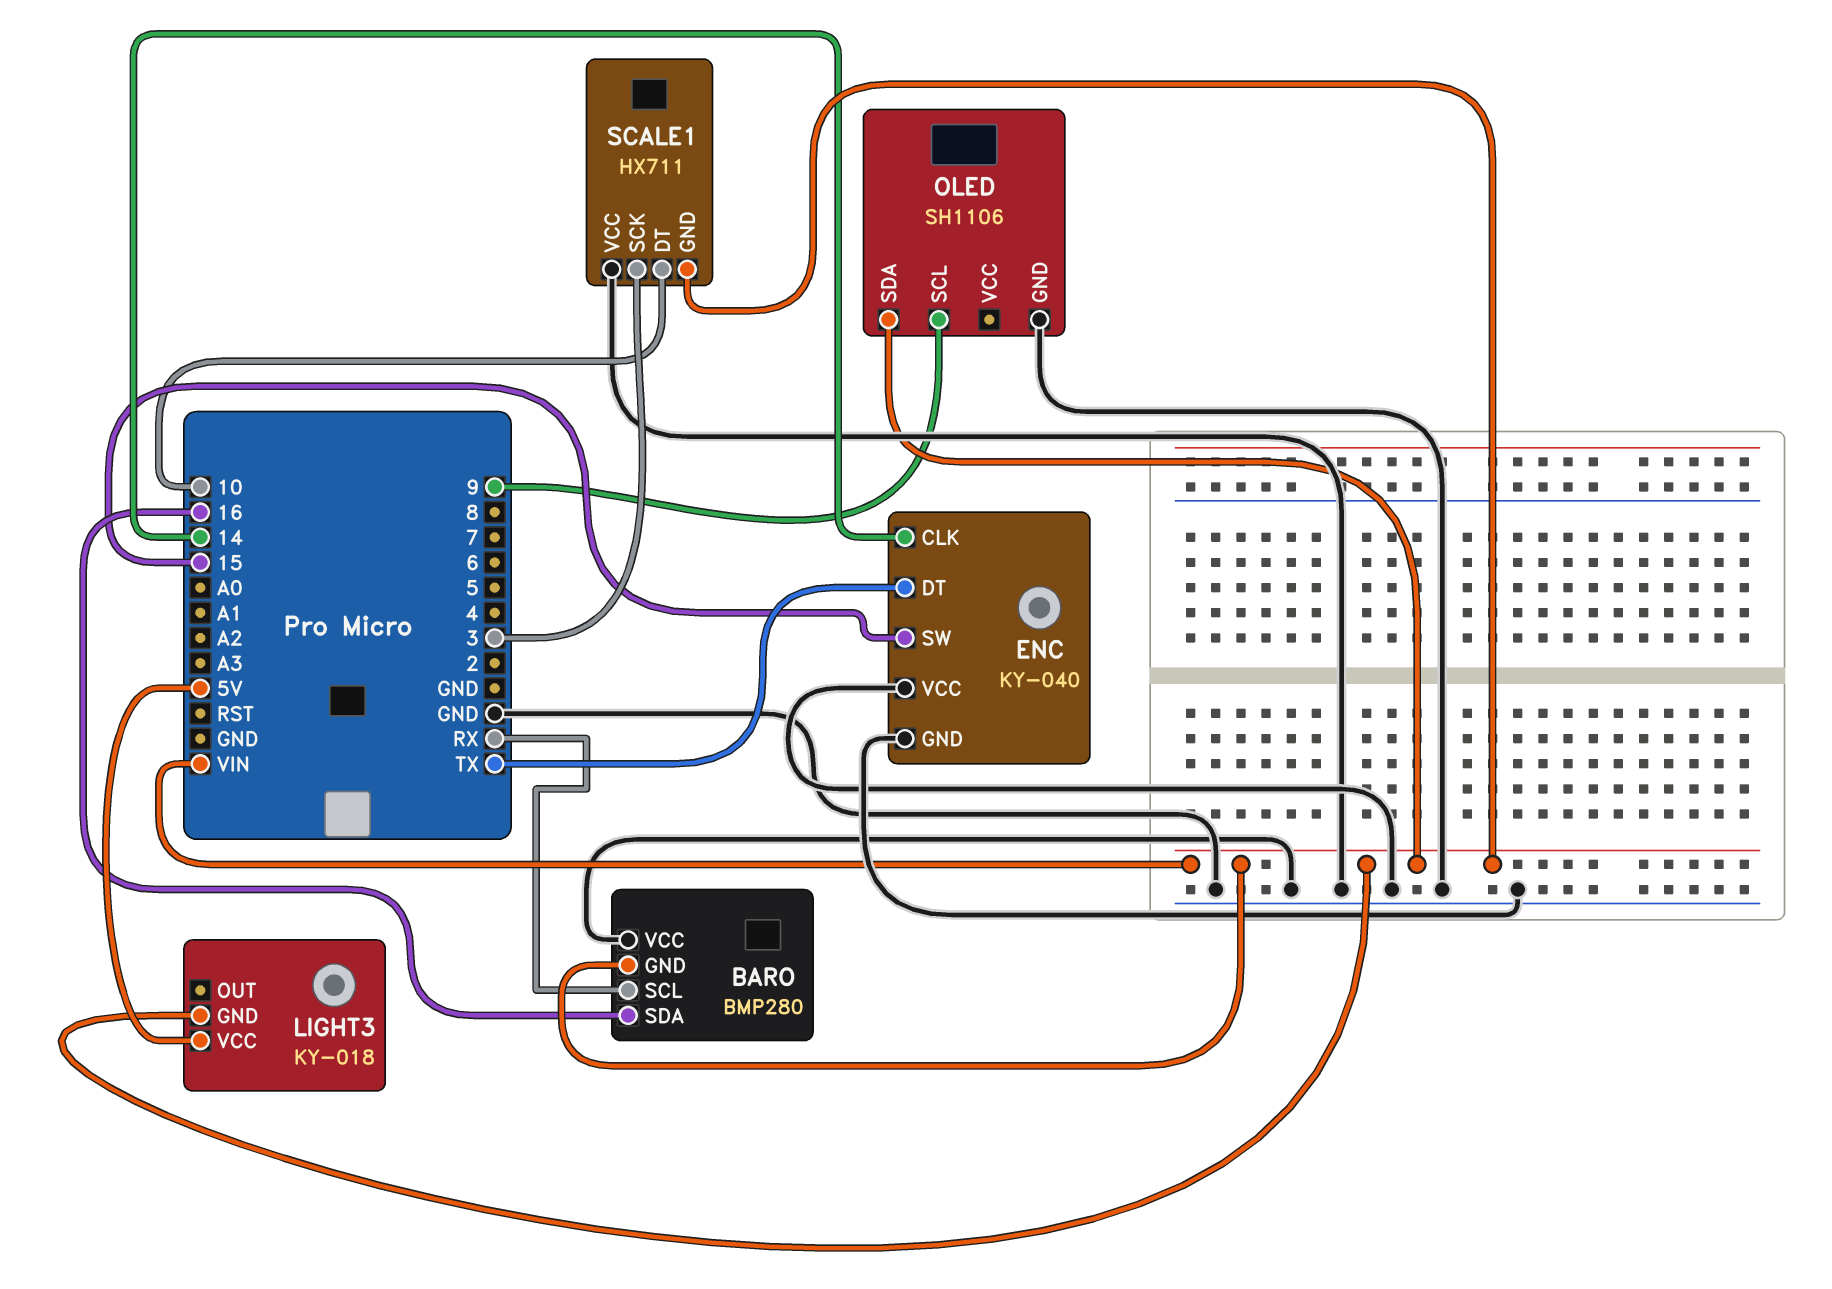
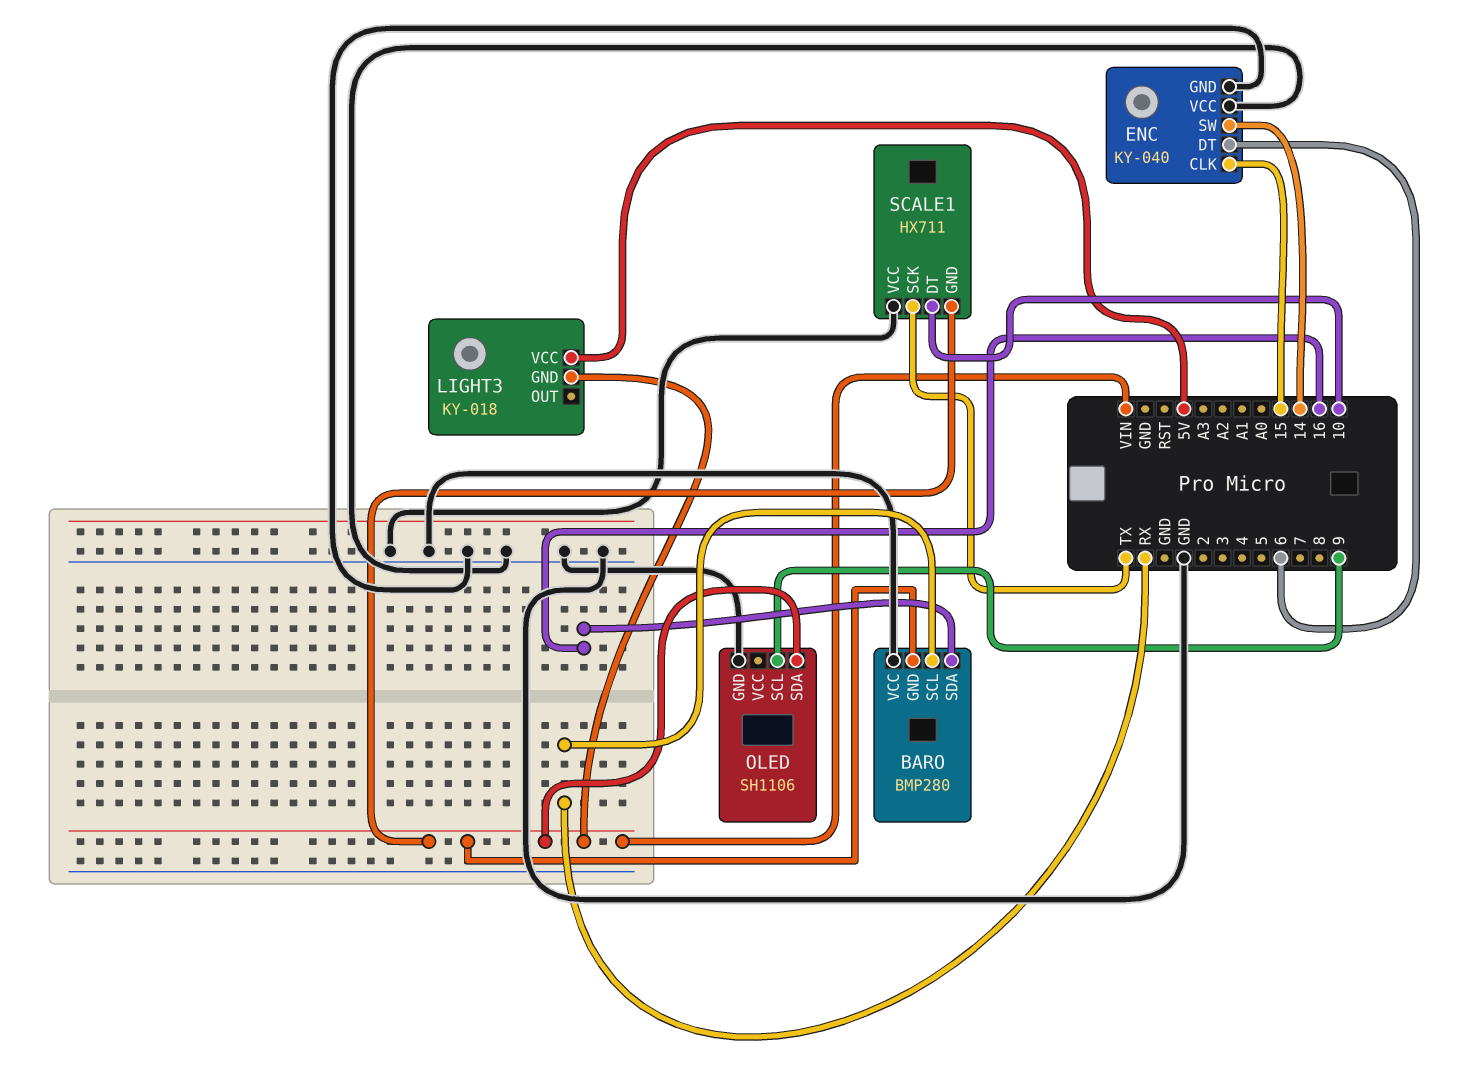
ENC pin CLK: 14 -> 15
ENC pin DT: TX -> 6
ENC pin SW: 15 -> 14
SCALE1 pin SCK: 3 -> TX

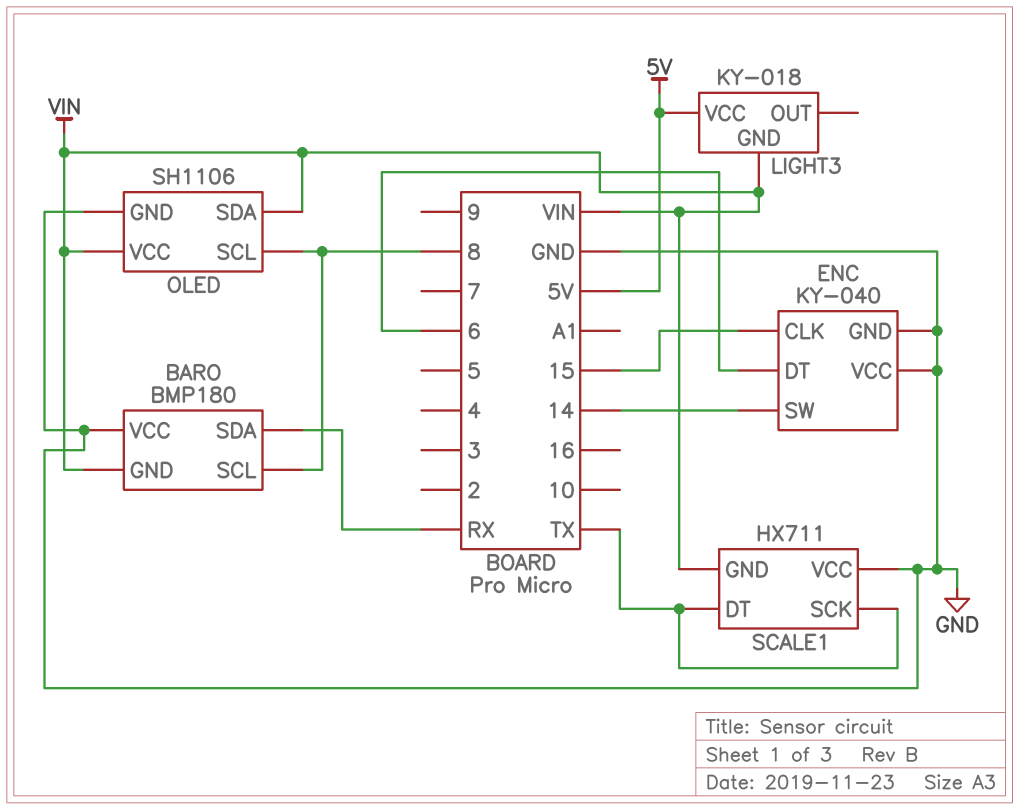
BARO: BMP280 -> BMP180
BARO pin SCL: RX -> 8
BARO pin SDA: 16 -> RX
OLED pin SCL: 9 -> 8
OLED pin VCC: none -> VIN
SCALE1 pin DT: 10 -> TX

